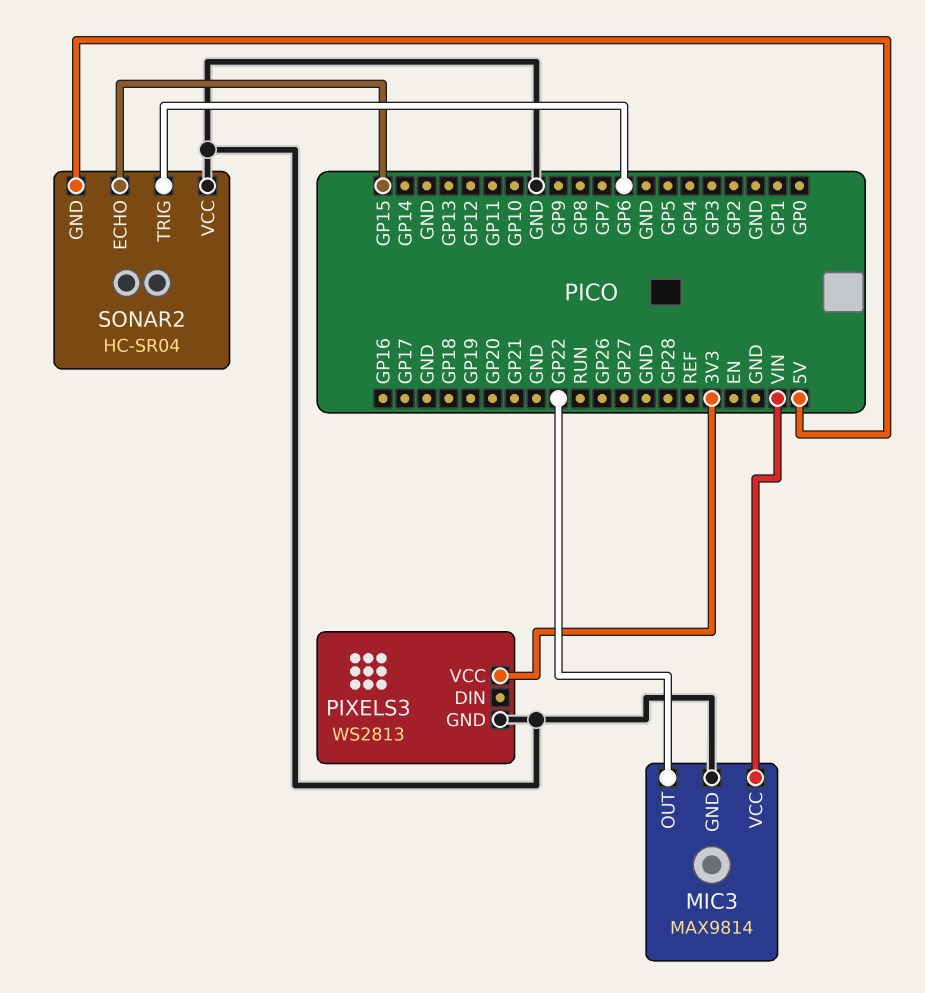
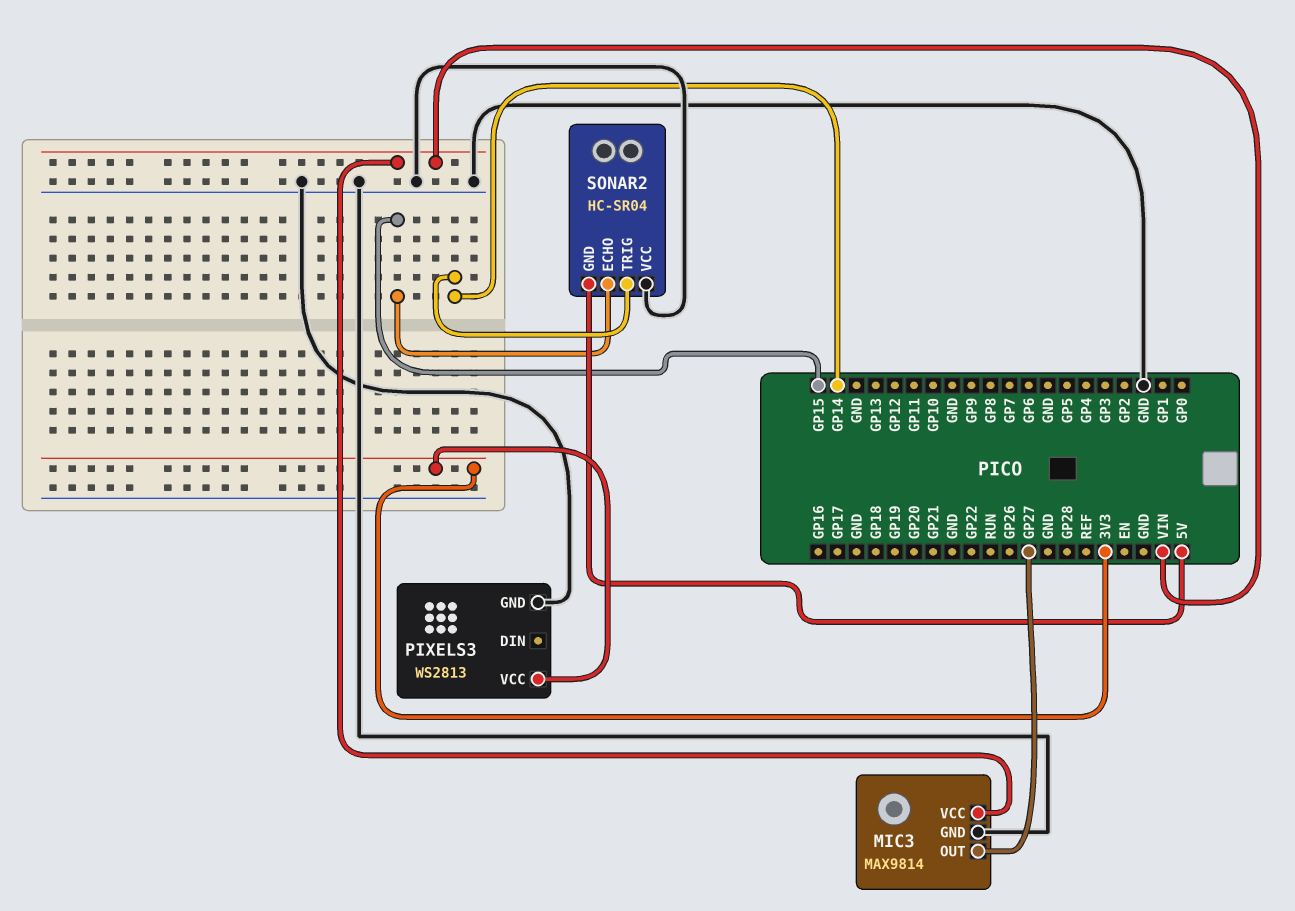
MIC3 pin OUT: GP22 -> GP27
SONAR2 pin TRIG: GP6 -> GP14

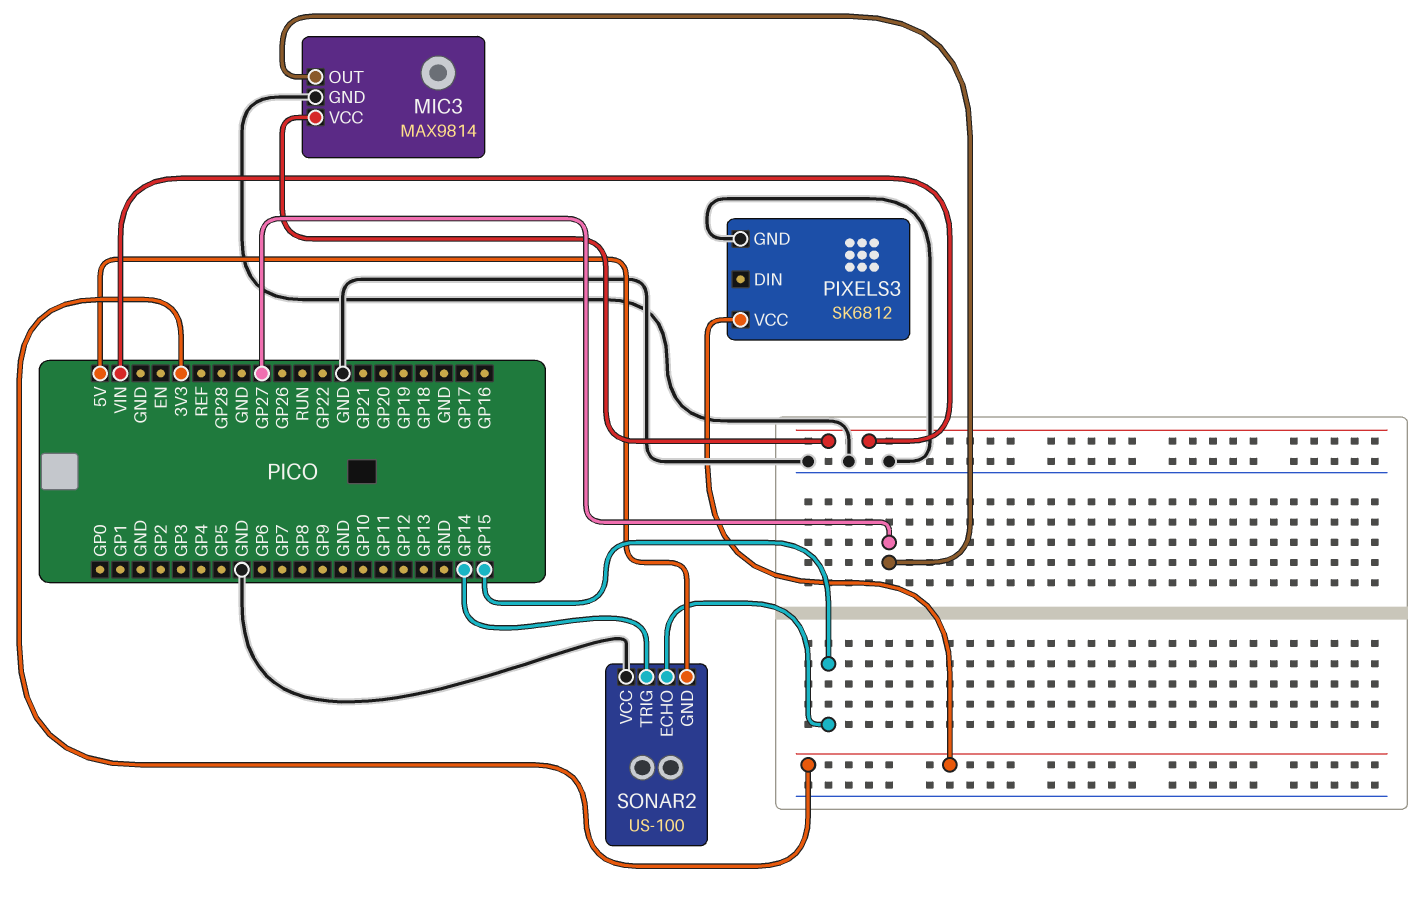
PIXELS3: WS2813 -> SK6812
SONAR2: HC-SR04 -> US-100

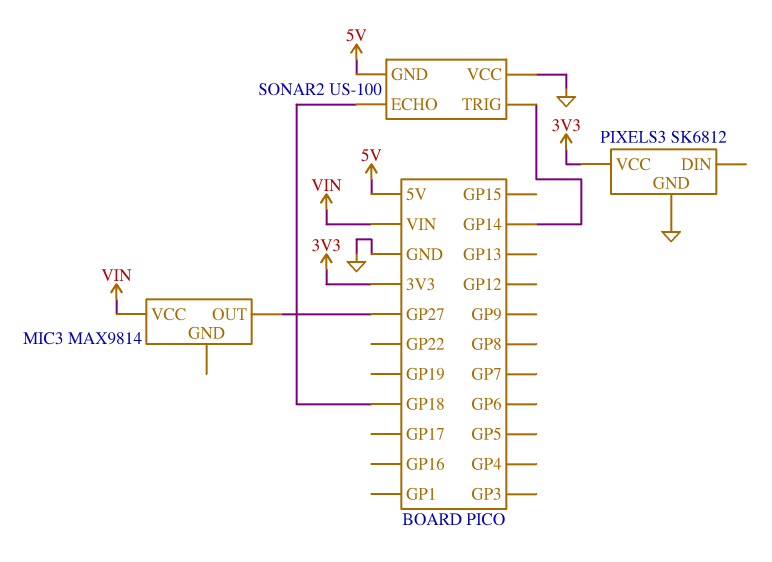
MIC3 pin GND: GND -> none
SONAR2 pin ECHO: GP15 -> GP18

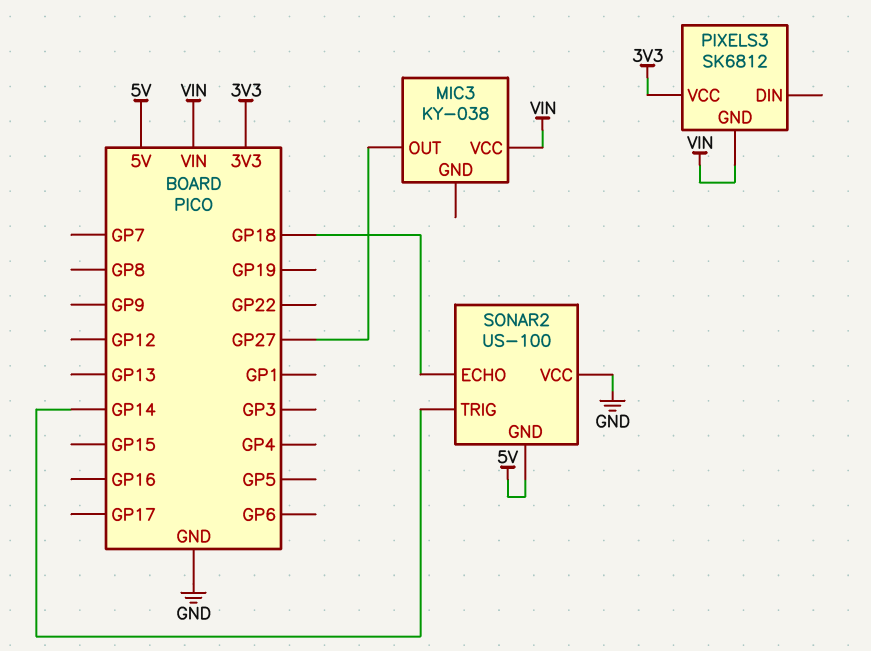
MIC3: MAX9814 -> KY-038
PIXELS3 pin GND: GND -> VIN

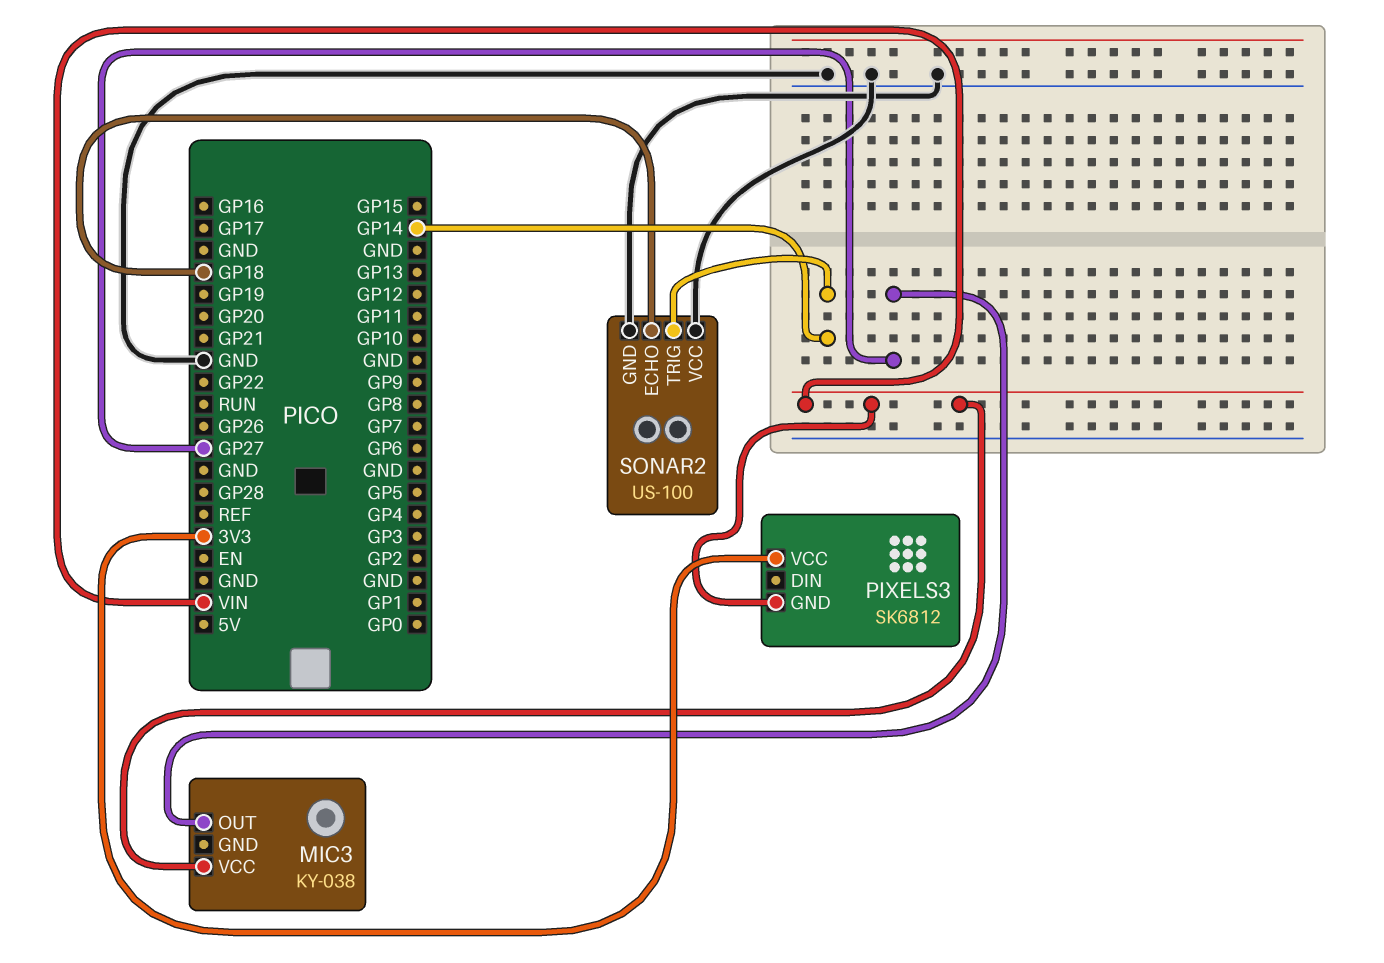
SONAR2 pin GND: 5V -> GND

